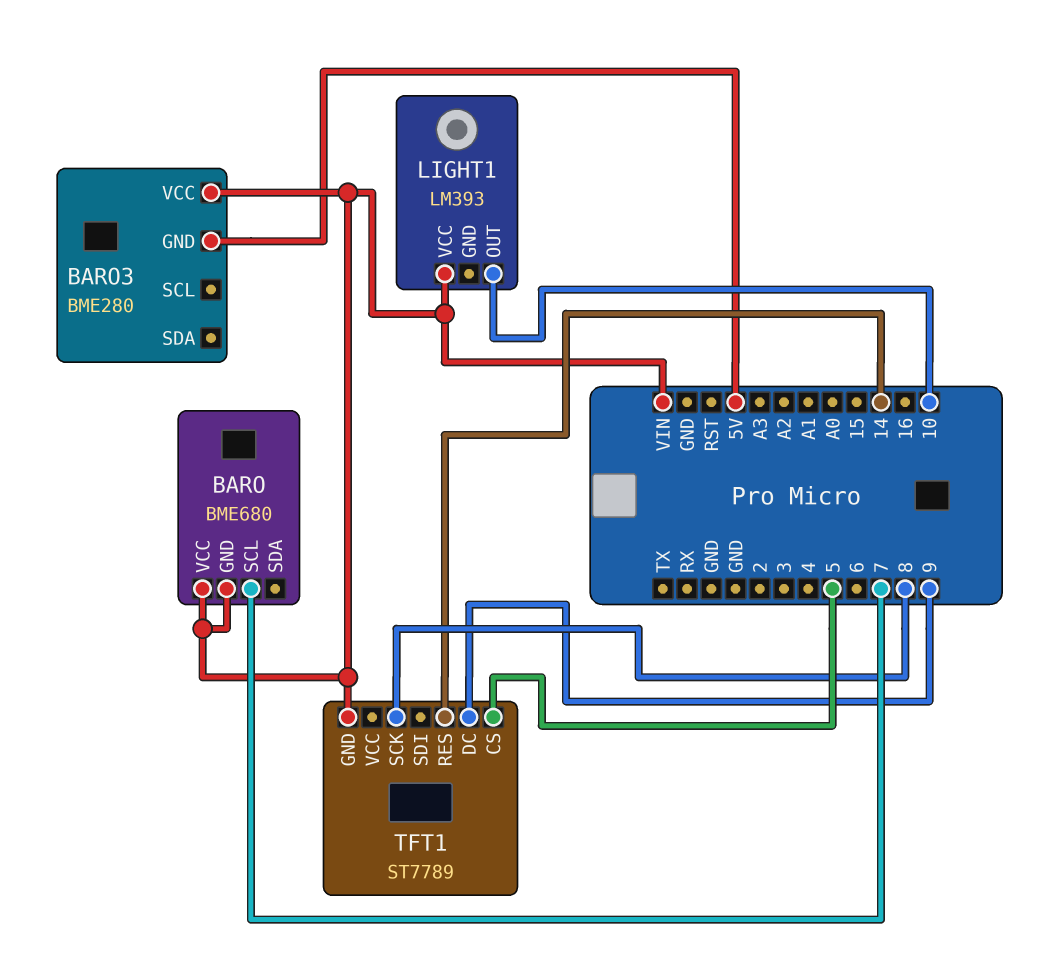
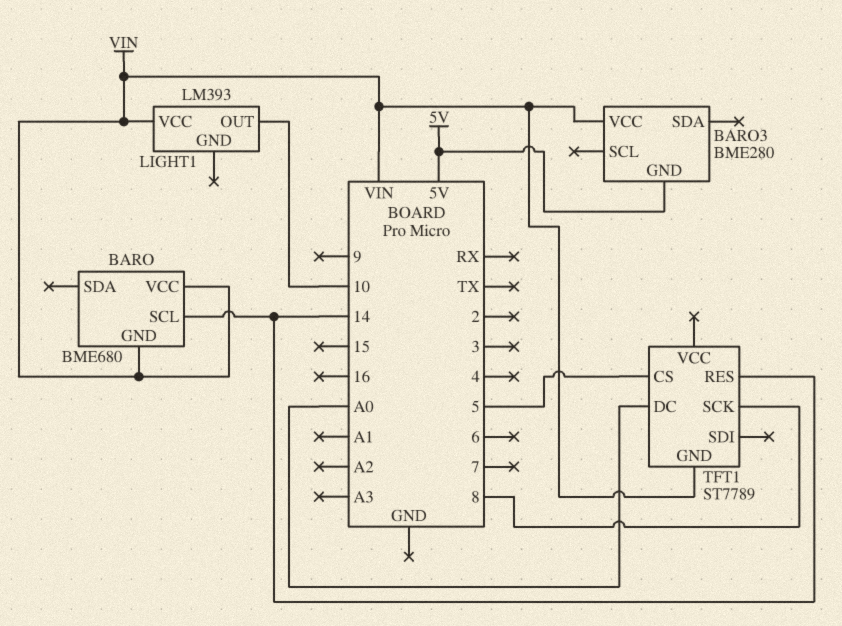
BARO pin SCL: 7 -> 14
TFT1 pin DC: 9 -> A0

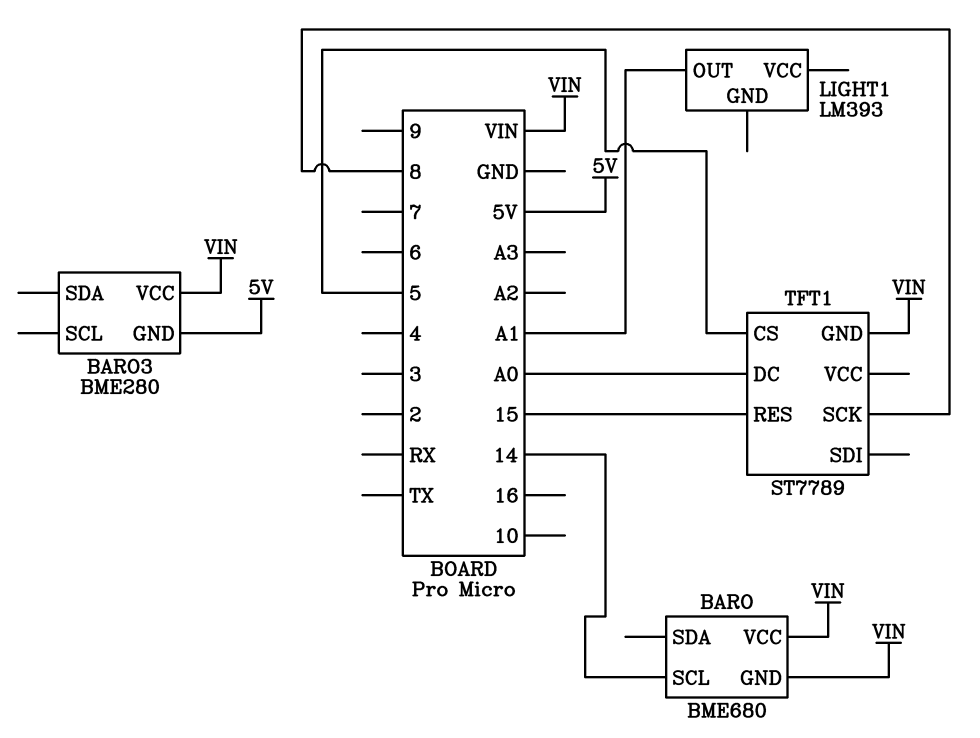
LIGHT1 pin OUT: 10 -> A1
LIGHT1 pin VCC: VIN -> none
TFT1 pin RES: 14 -> 15

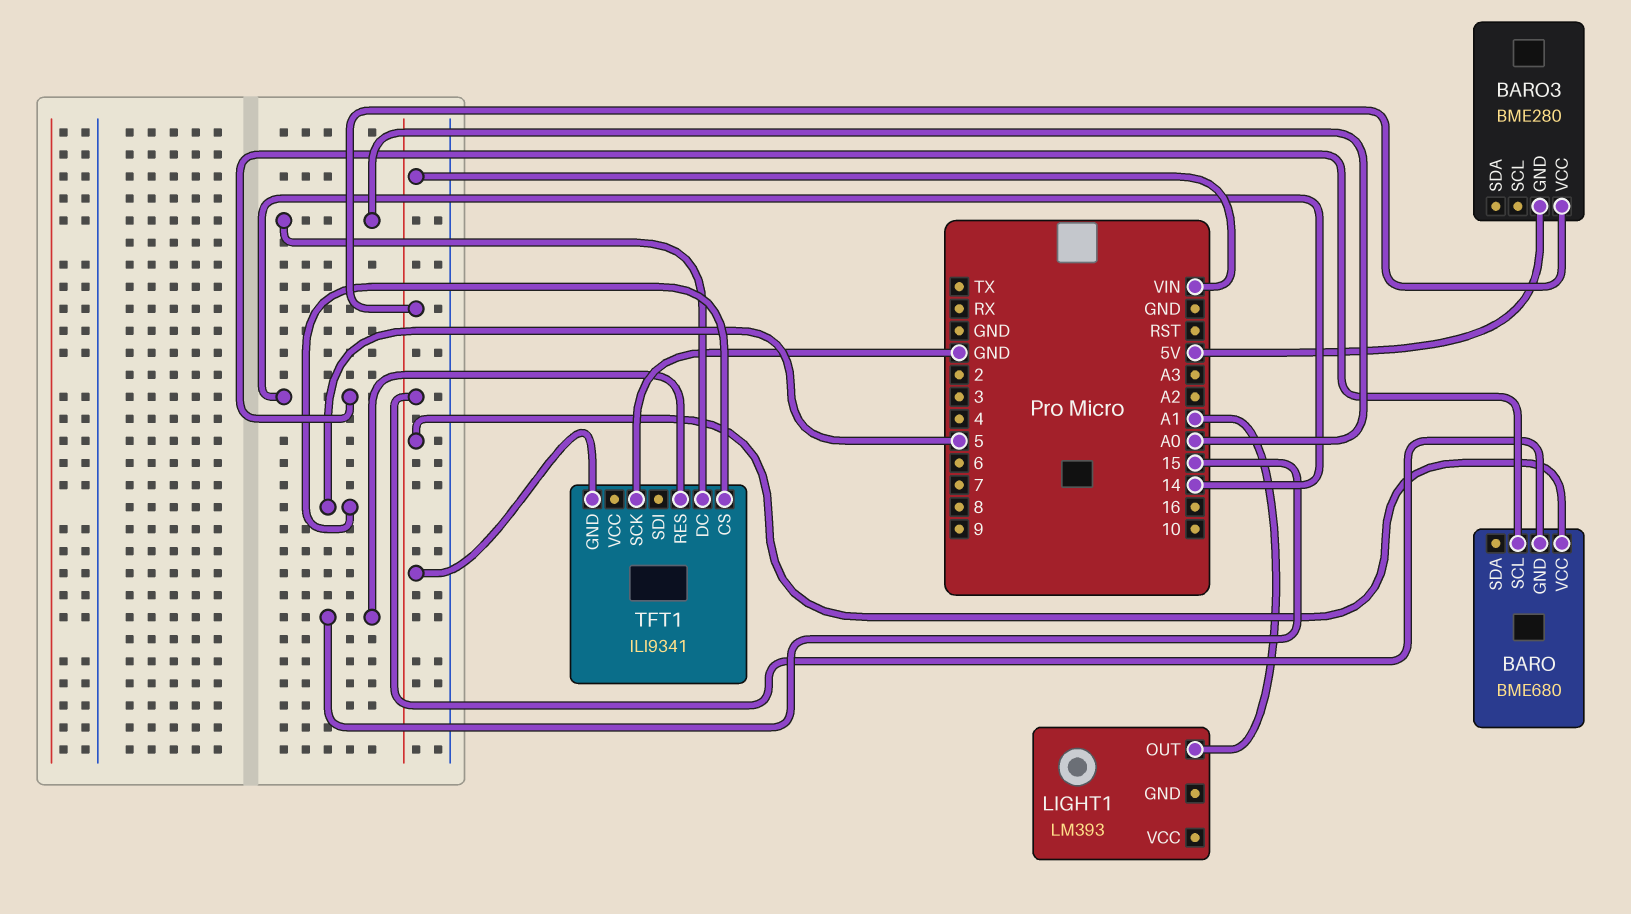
TFT1: ST7789 -> ILI9341
TFT1 pin SCK: 8 -> GND

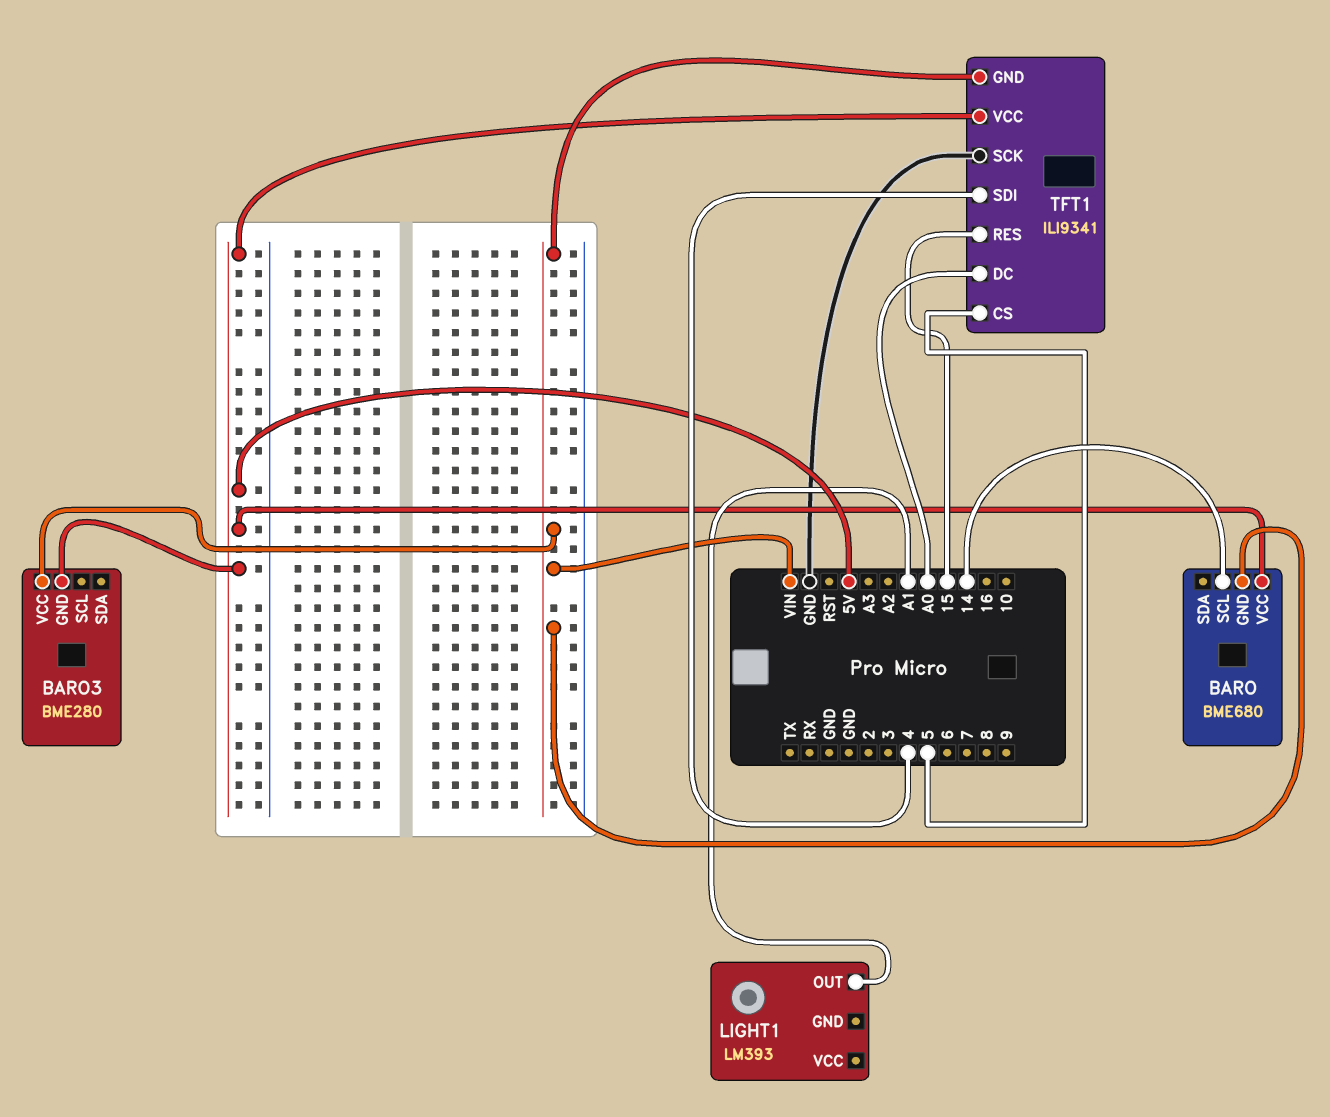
BARO pin VCC: VIN -> 5V
TFT1 pin SDI: none -> 4
TFT1 pin VCC: none -> 5V

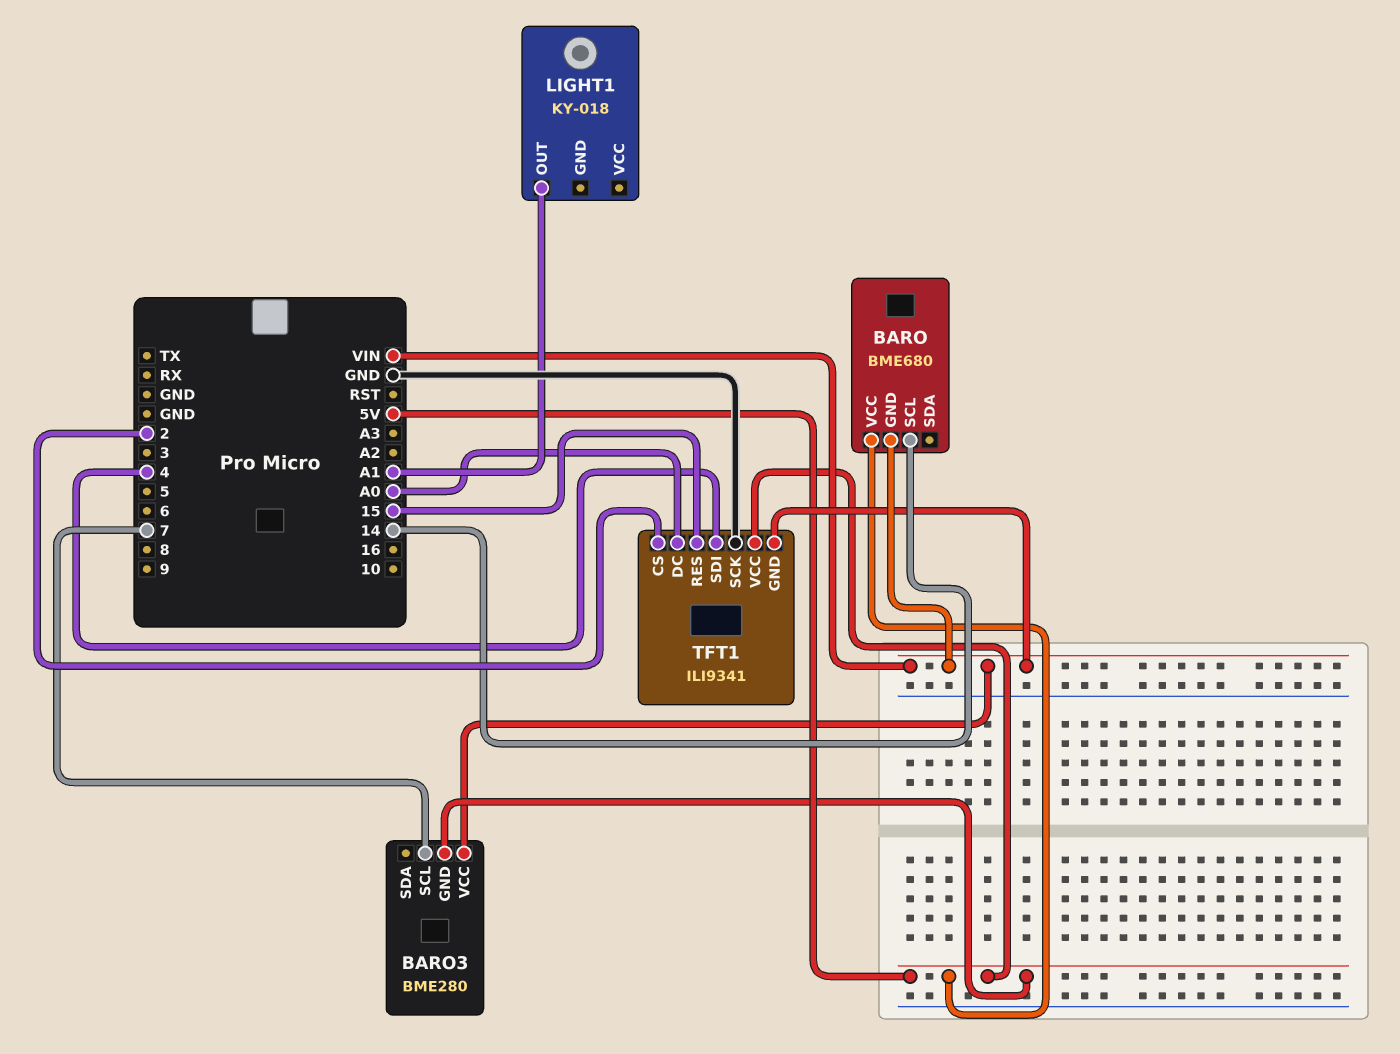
BARO3 pin SCL: none -> 7
LIGHT1: LM393 -> KY-018
TFT1 pin CS: 5 -> 2

